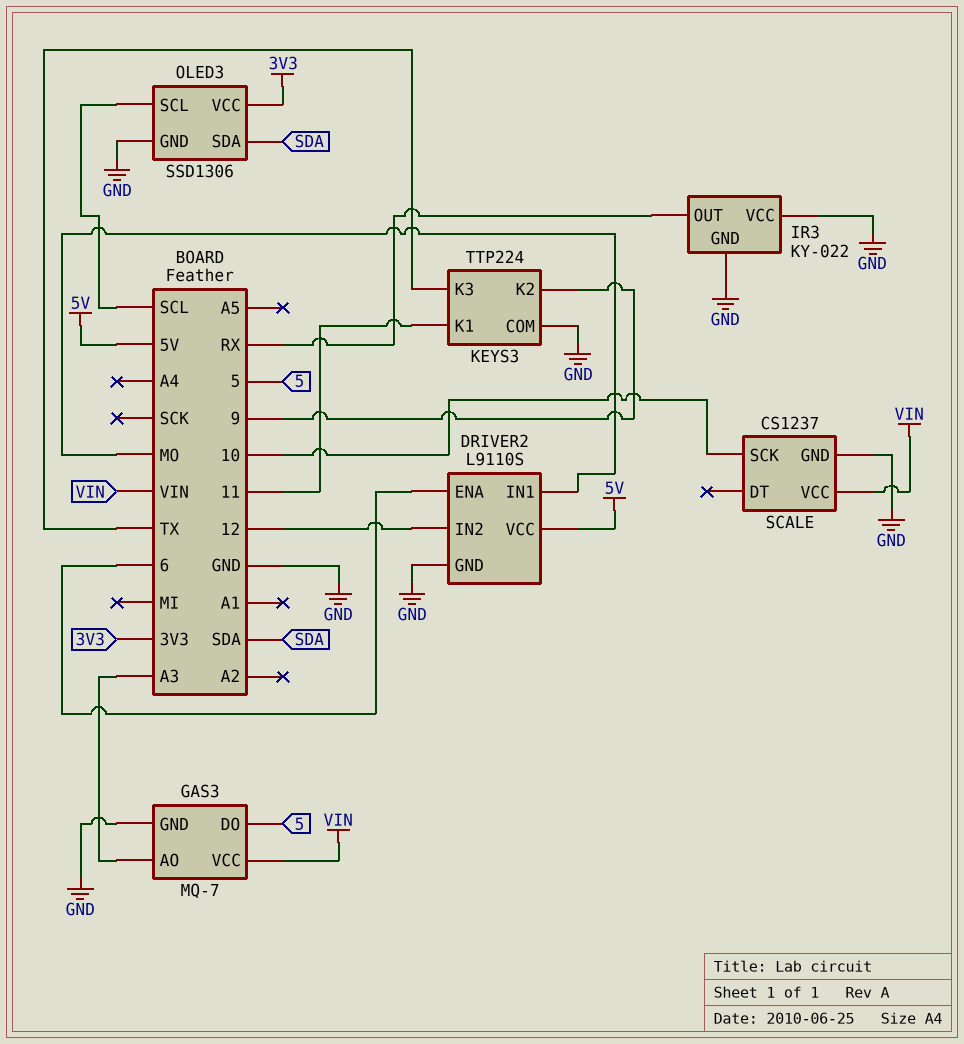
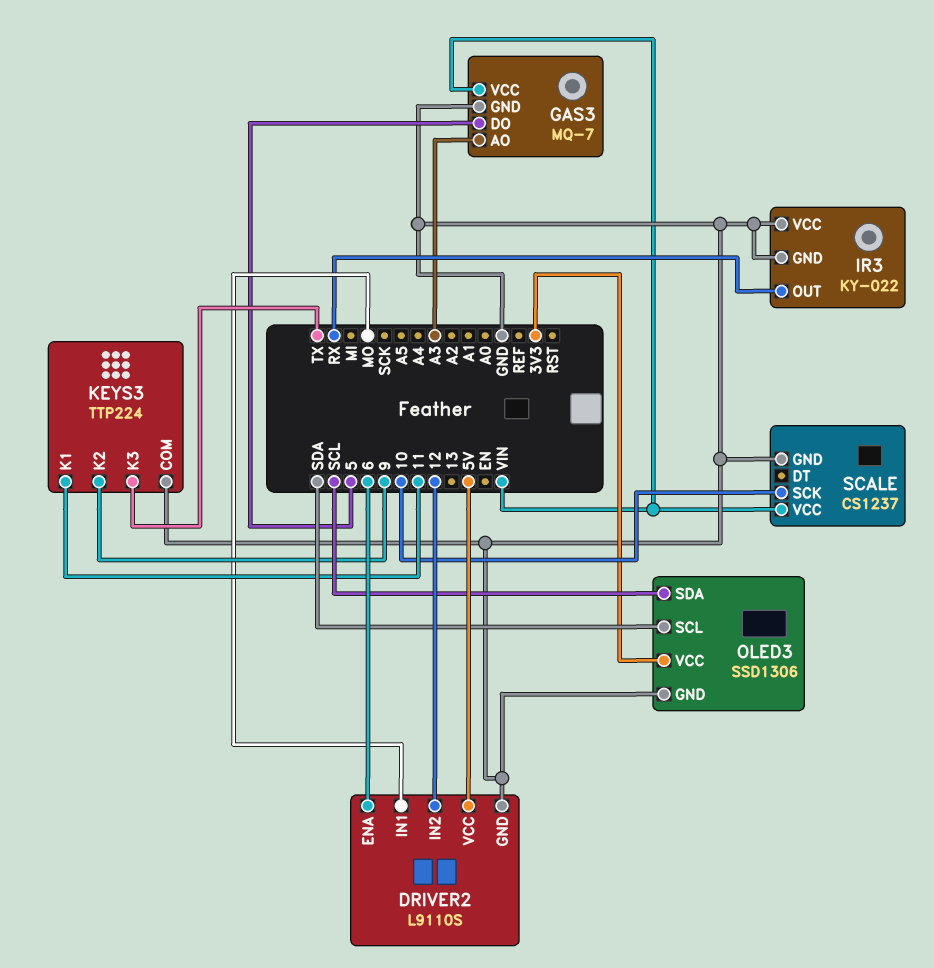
OLED3 pin SCL: SCL -> SDA
OLED3 pin SDA: SDA -> SCL

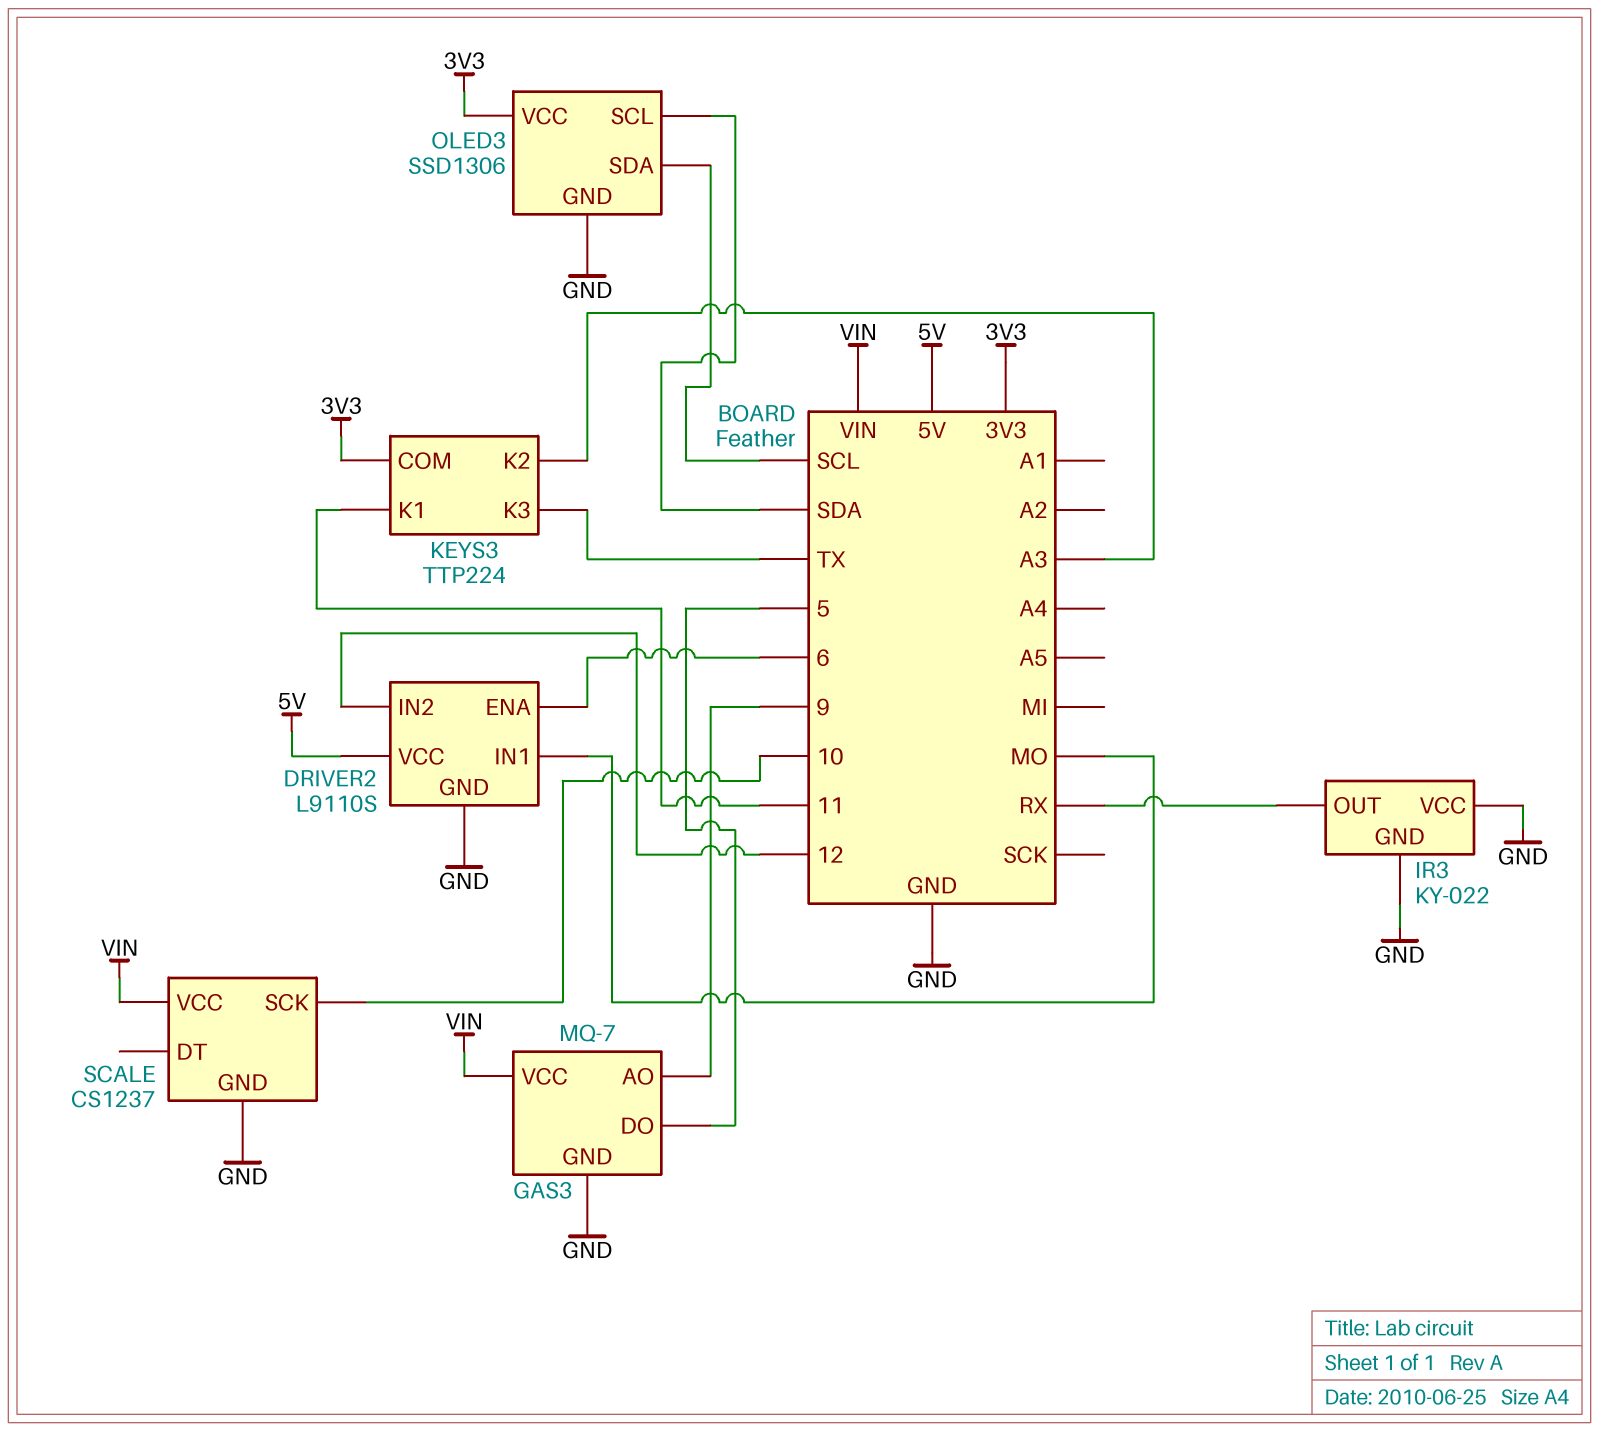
GAS3 pin AO: A3 -> 9
KEYS3 pin COM: GND -> 3V3
KEYS3 pin K2: 9 -> A3

